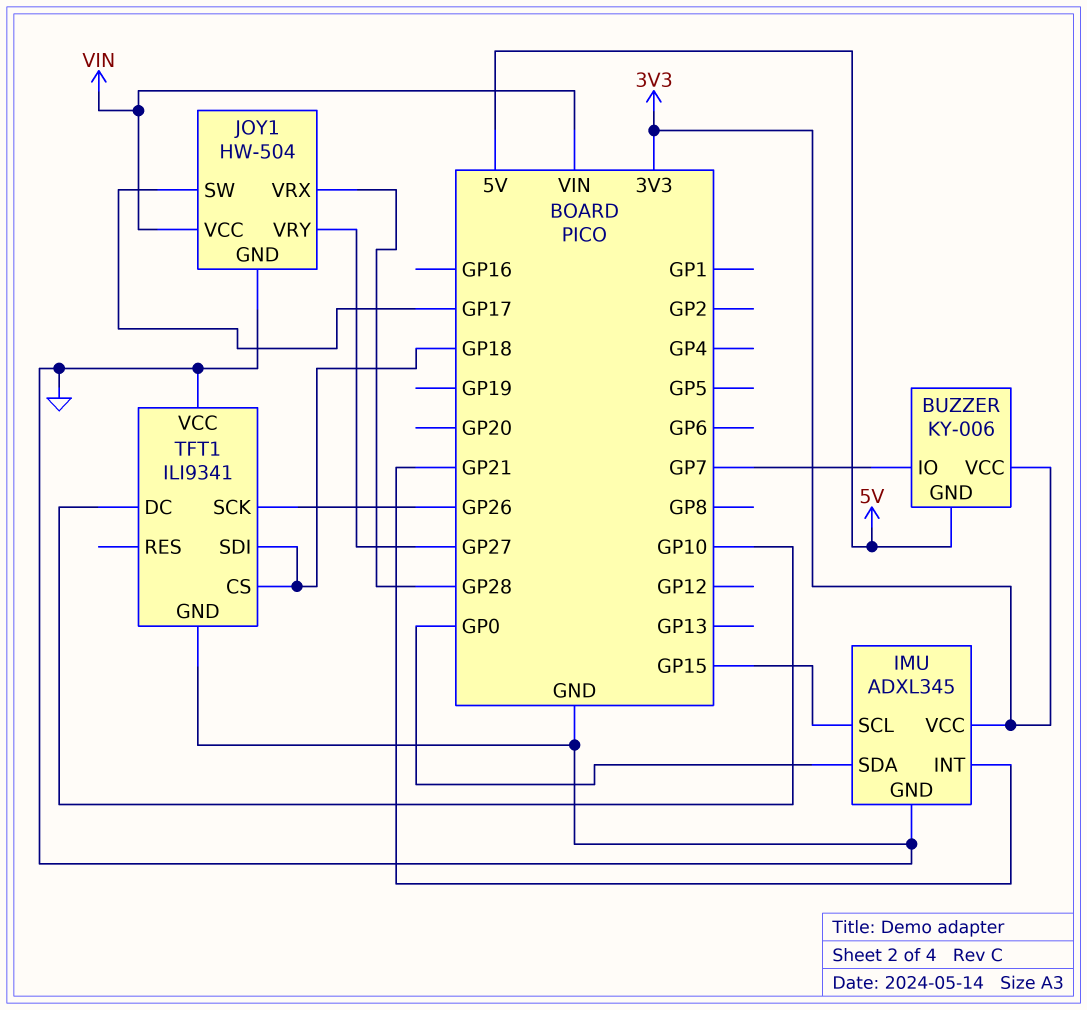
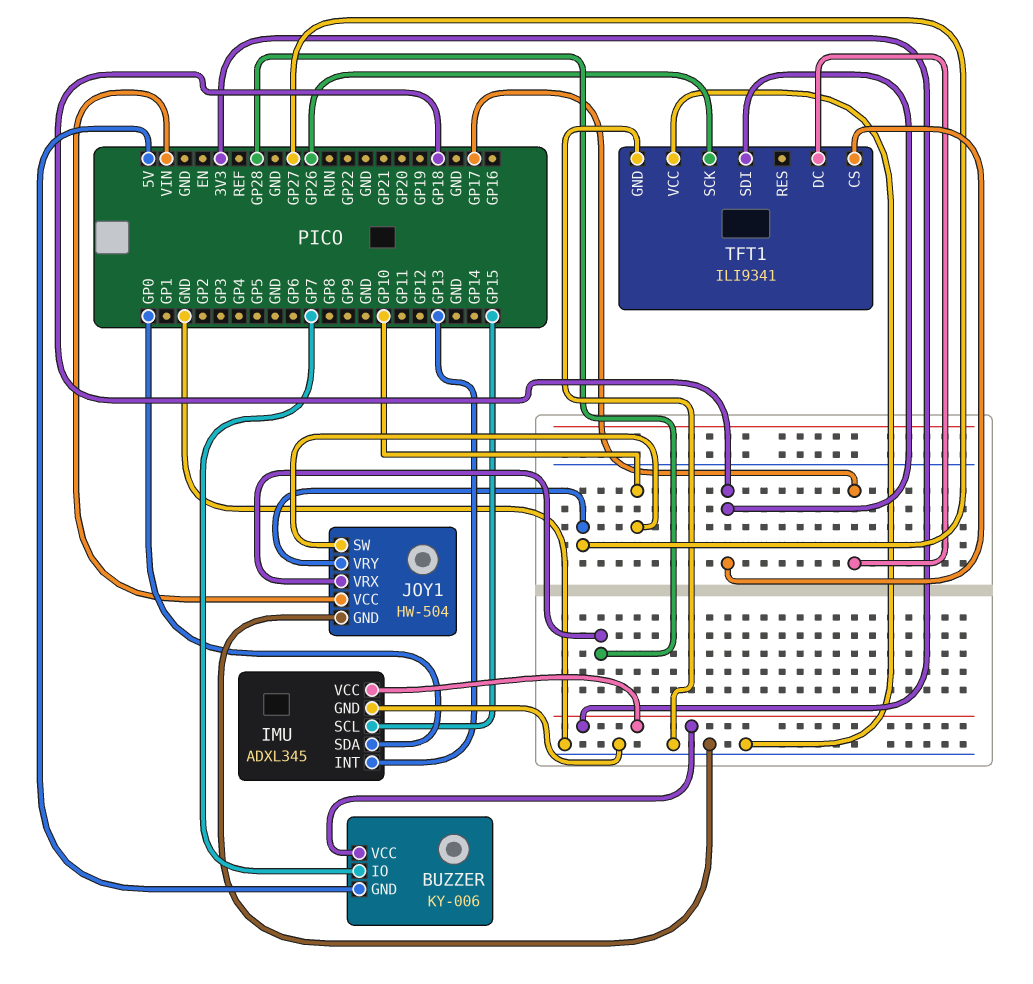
IMU pin INT: GP21 -> GP13
JOY1 pin SW: GP17 -> GP10
TFT1 pin DC: GP10 -> GP17

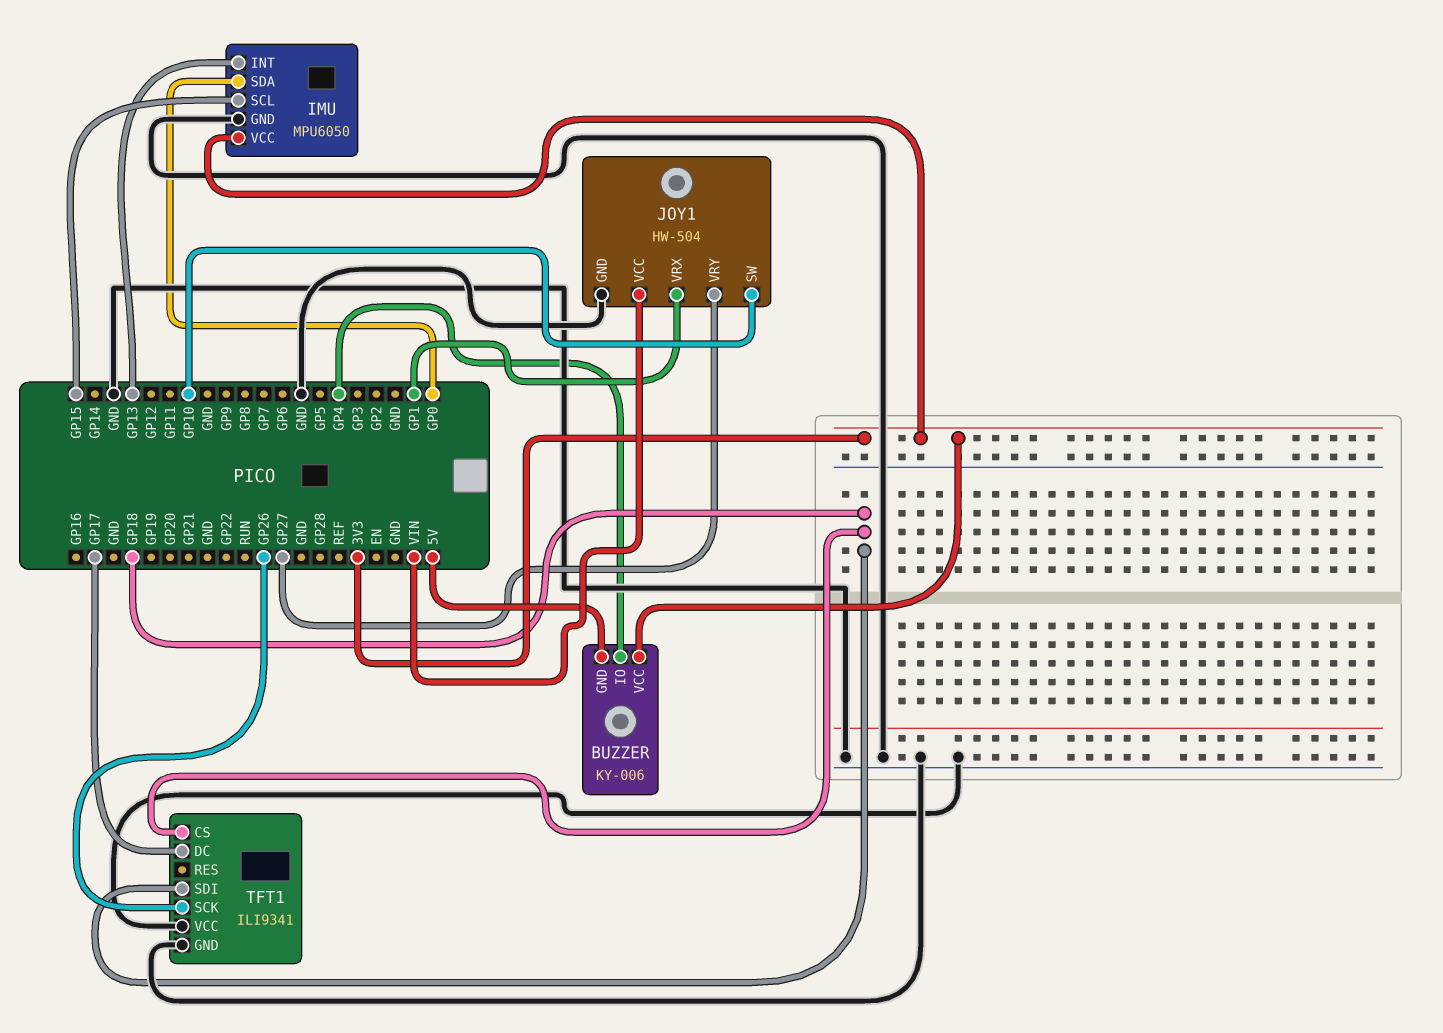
BUZZER pin IO: GP7 -> GP4
IMU: ADXL345 -> MPU6050
JOY1 pin VRX: GP28 -> GP1

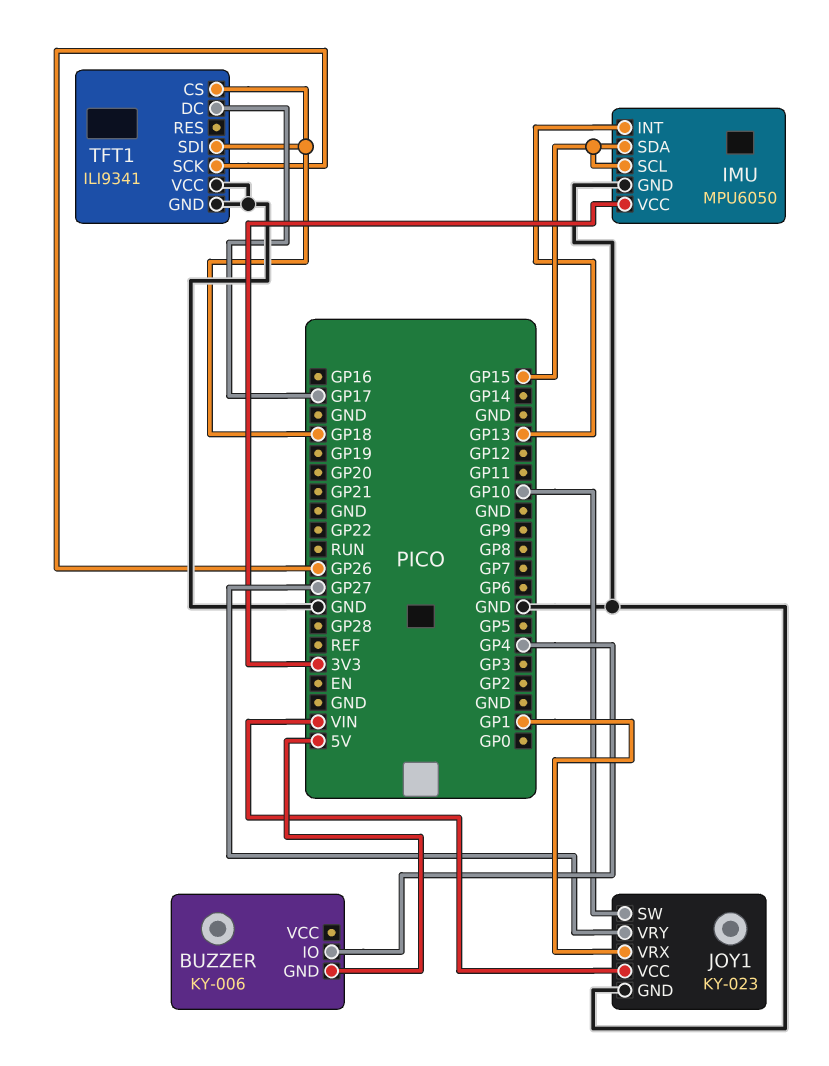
BUZZER pin VCC: 3V3 -> none
IMU pin SDA: GP0 -> GP15
JOY1: HW-504 -> KY-023

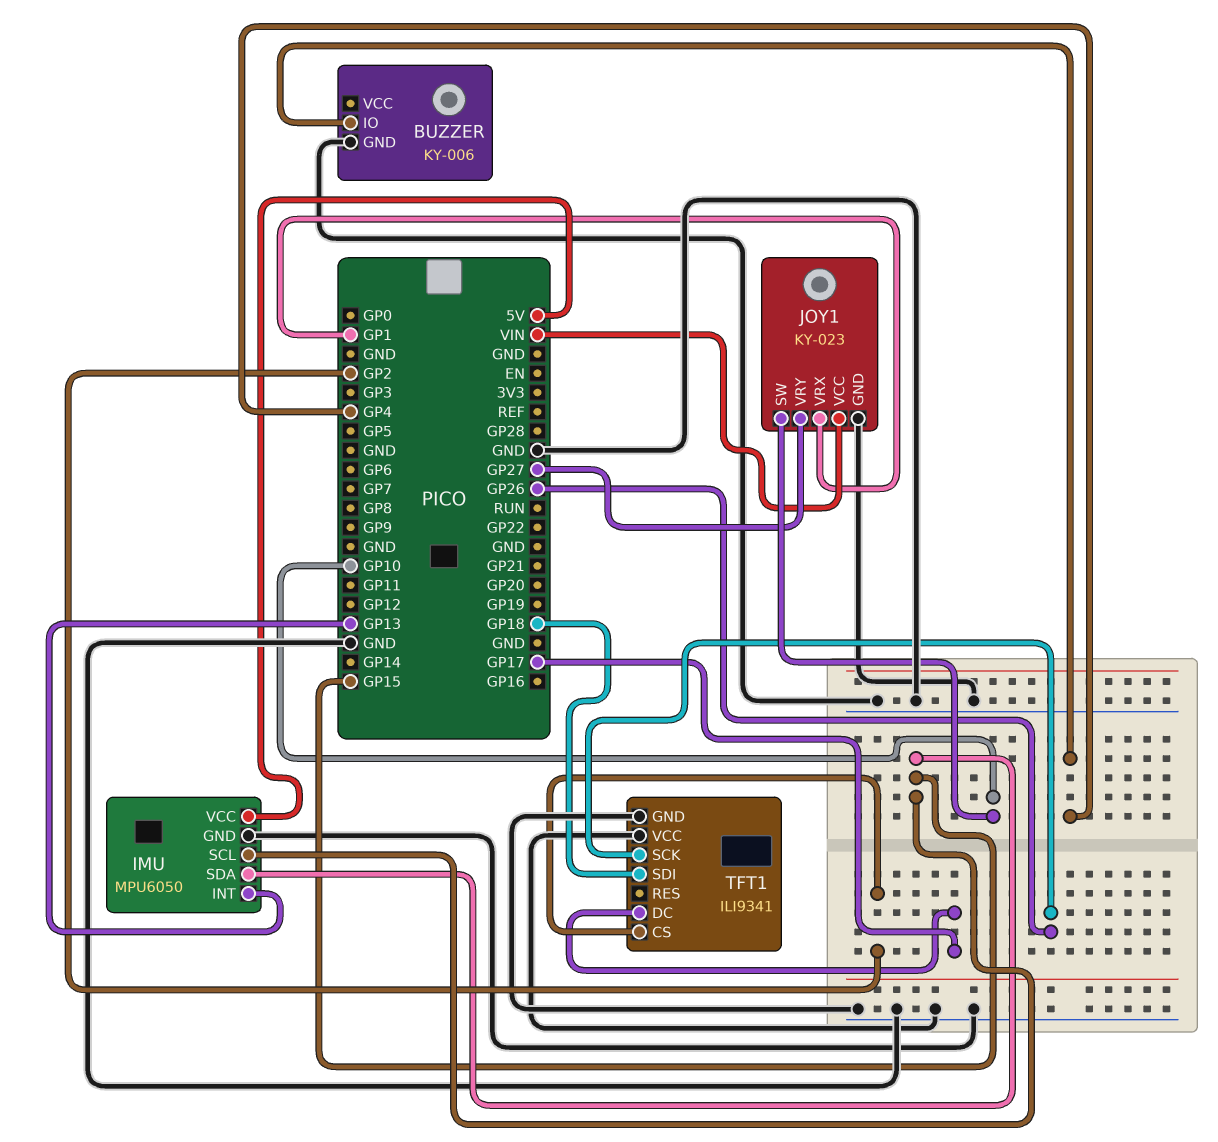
BUZZER pin GND: 5V -> GND
IMU pin VCC: 3V3 -> 5V
TFT1 pin CS: GP18 -> GP2

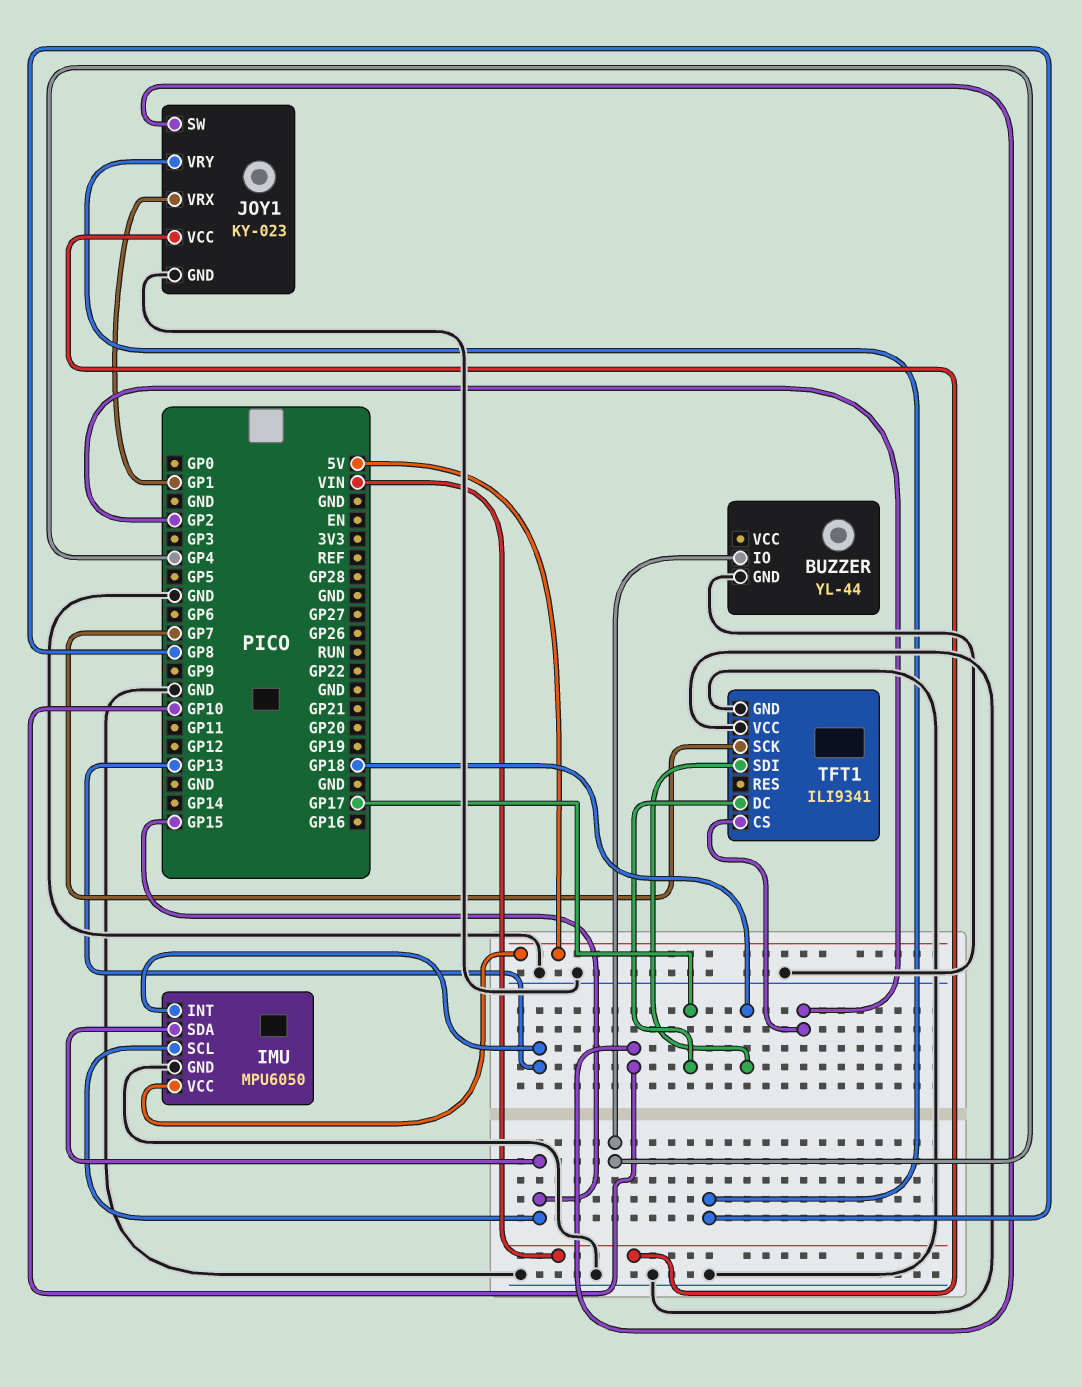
BUZZER: KY-006 -> YL-44
JOY1 pin VRY: GP27 -> GP8
TFT1 pin SCK: GP26 -> GP7

